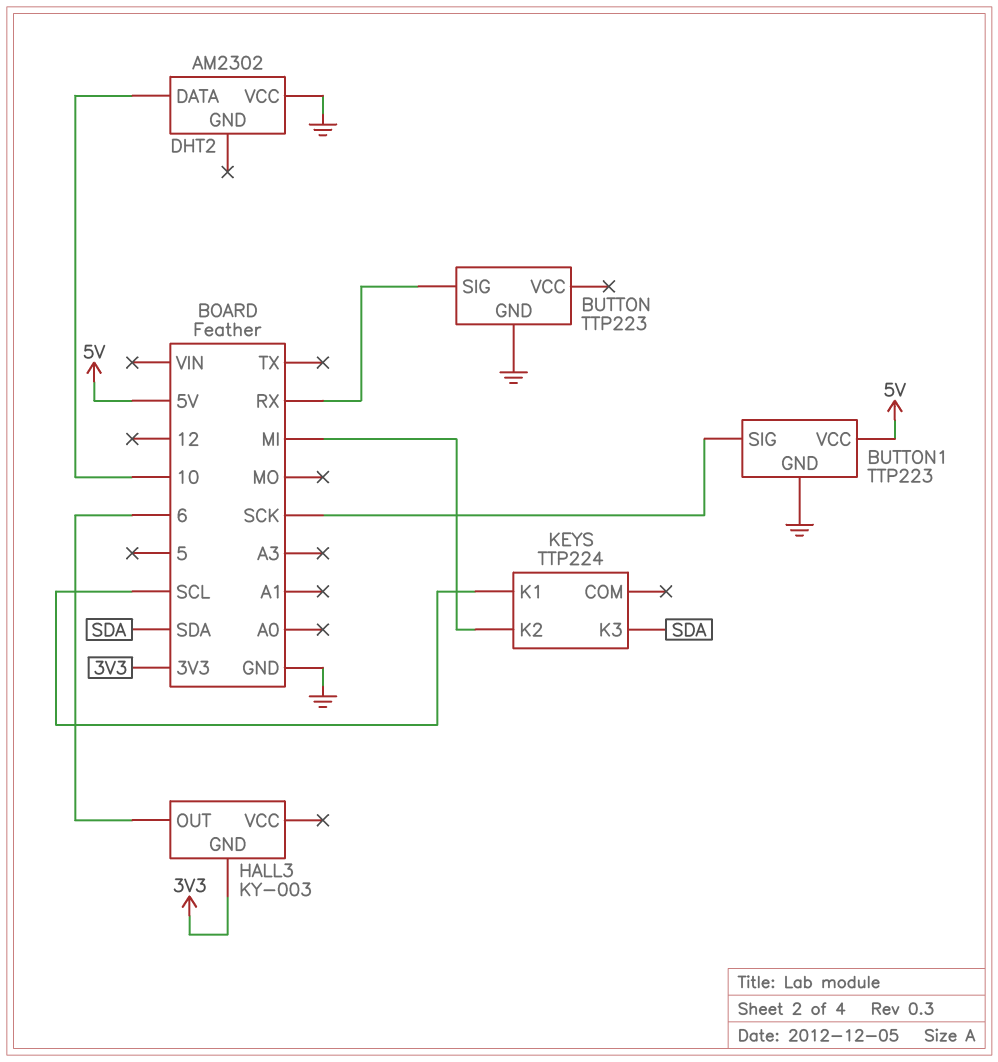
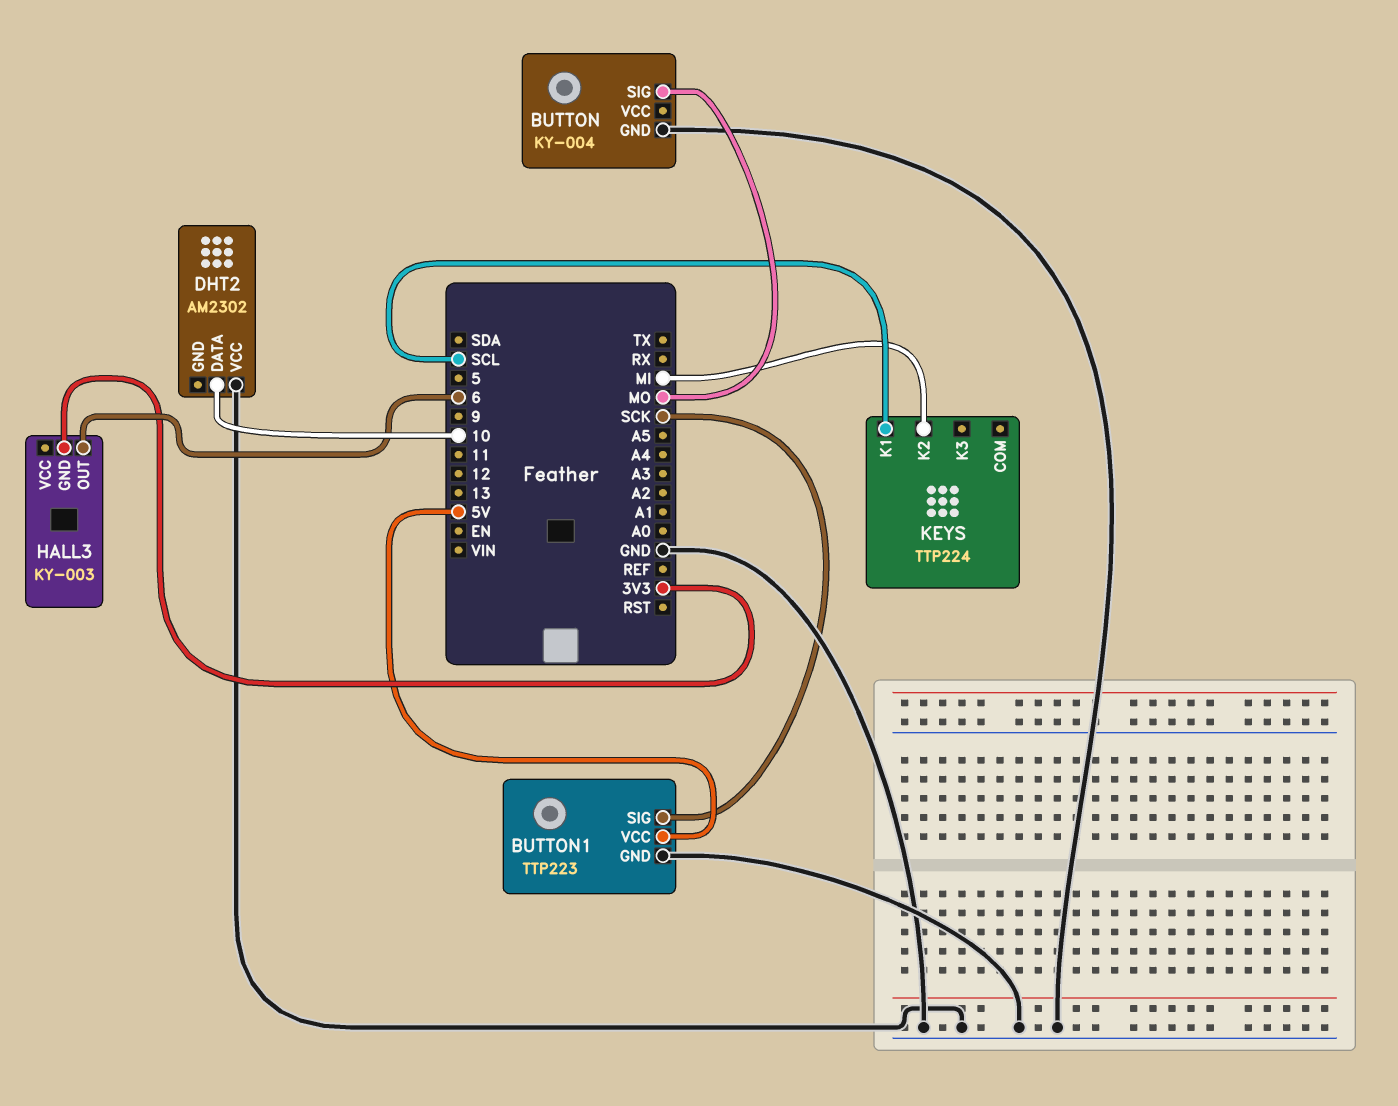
BUTTON: TTP223 -> KY-004
BUTTON pin SIG: RX -> MO
KEYS pin K3: SDA -> none

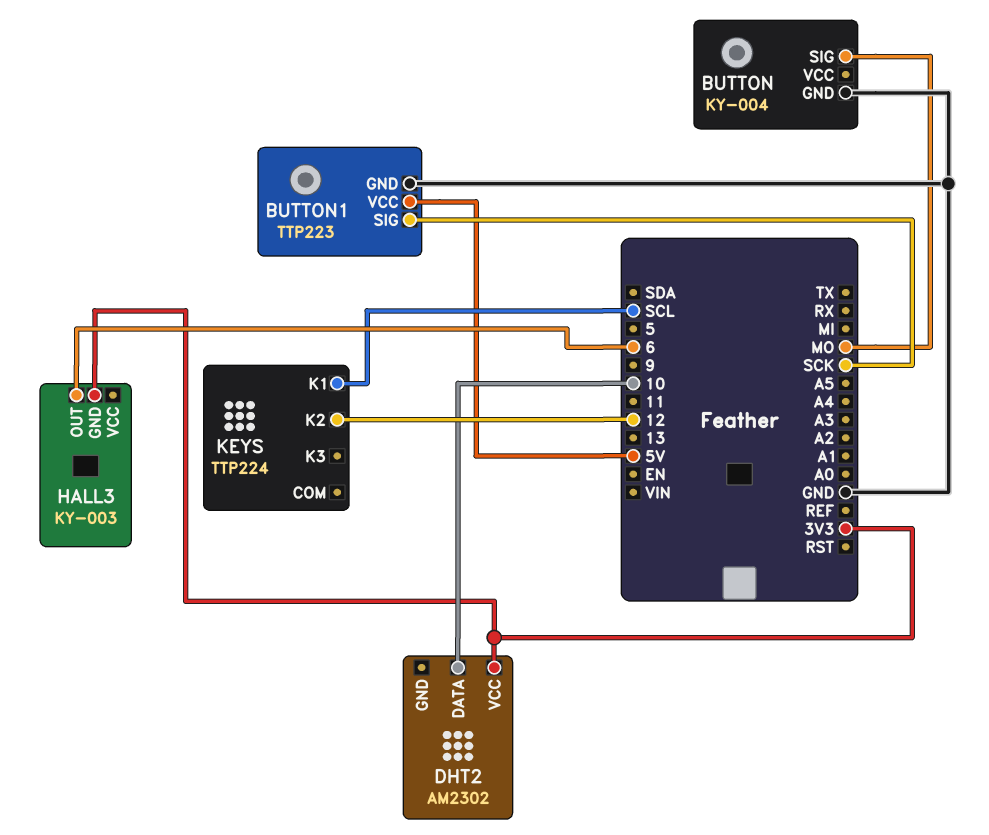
DHT2 pin VCC: GND -> 3V3
KEYS pin K2: MI -> 12

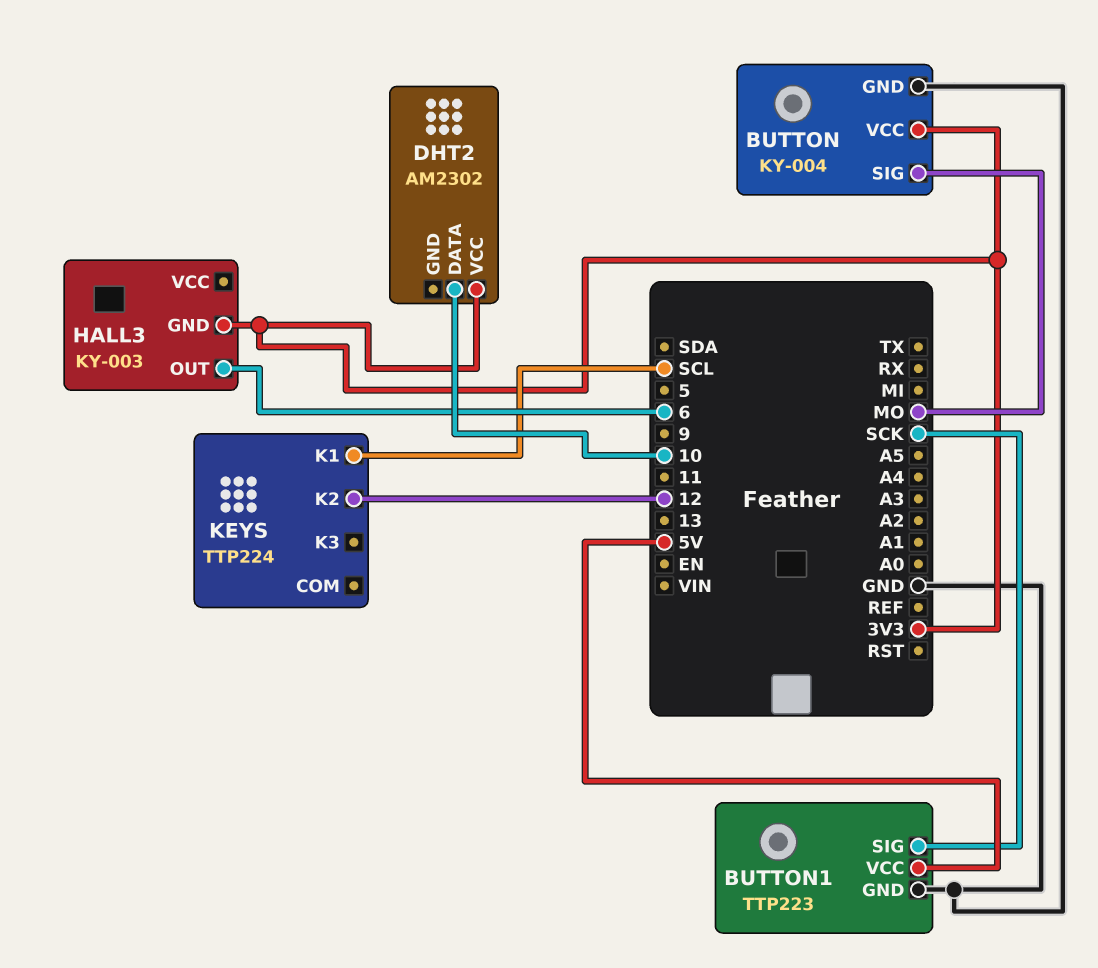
BUTTON pin VCC: none -> 3V3

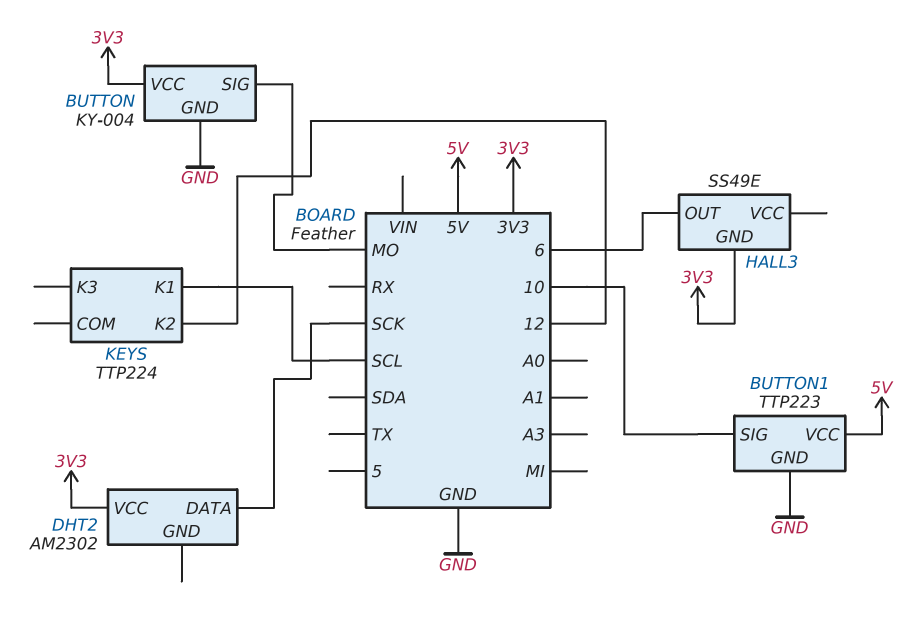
BUTTON1 pin SIG: SCK -> 10
DHT2 pin DATA: 10 -> SCK
HALL3: KY-003 -> SS49E

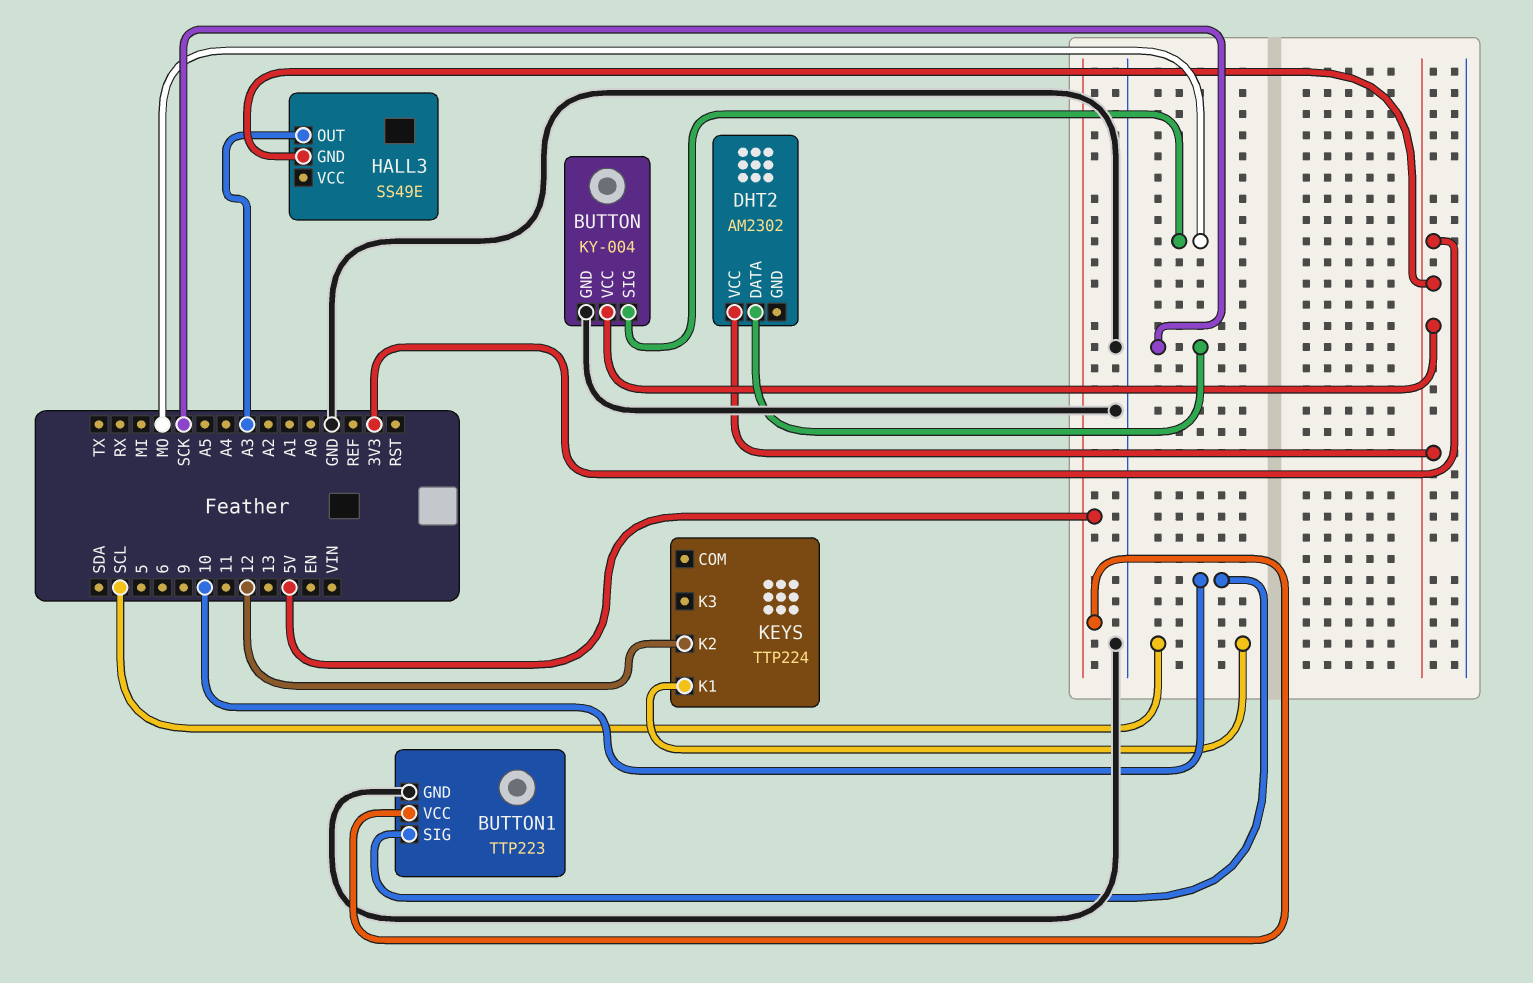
HALL3 pin OUT: 6 -> A3

